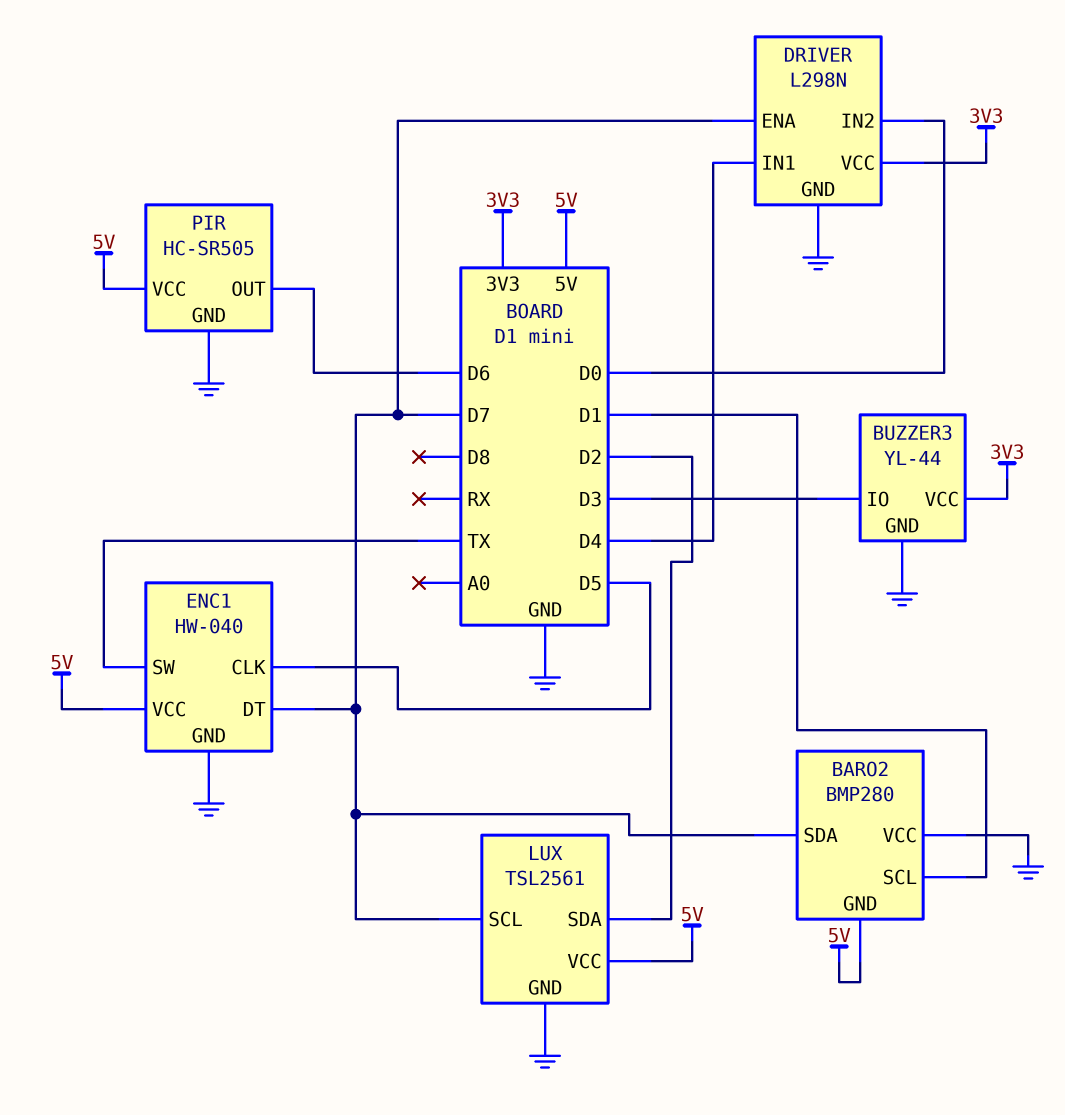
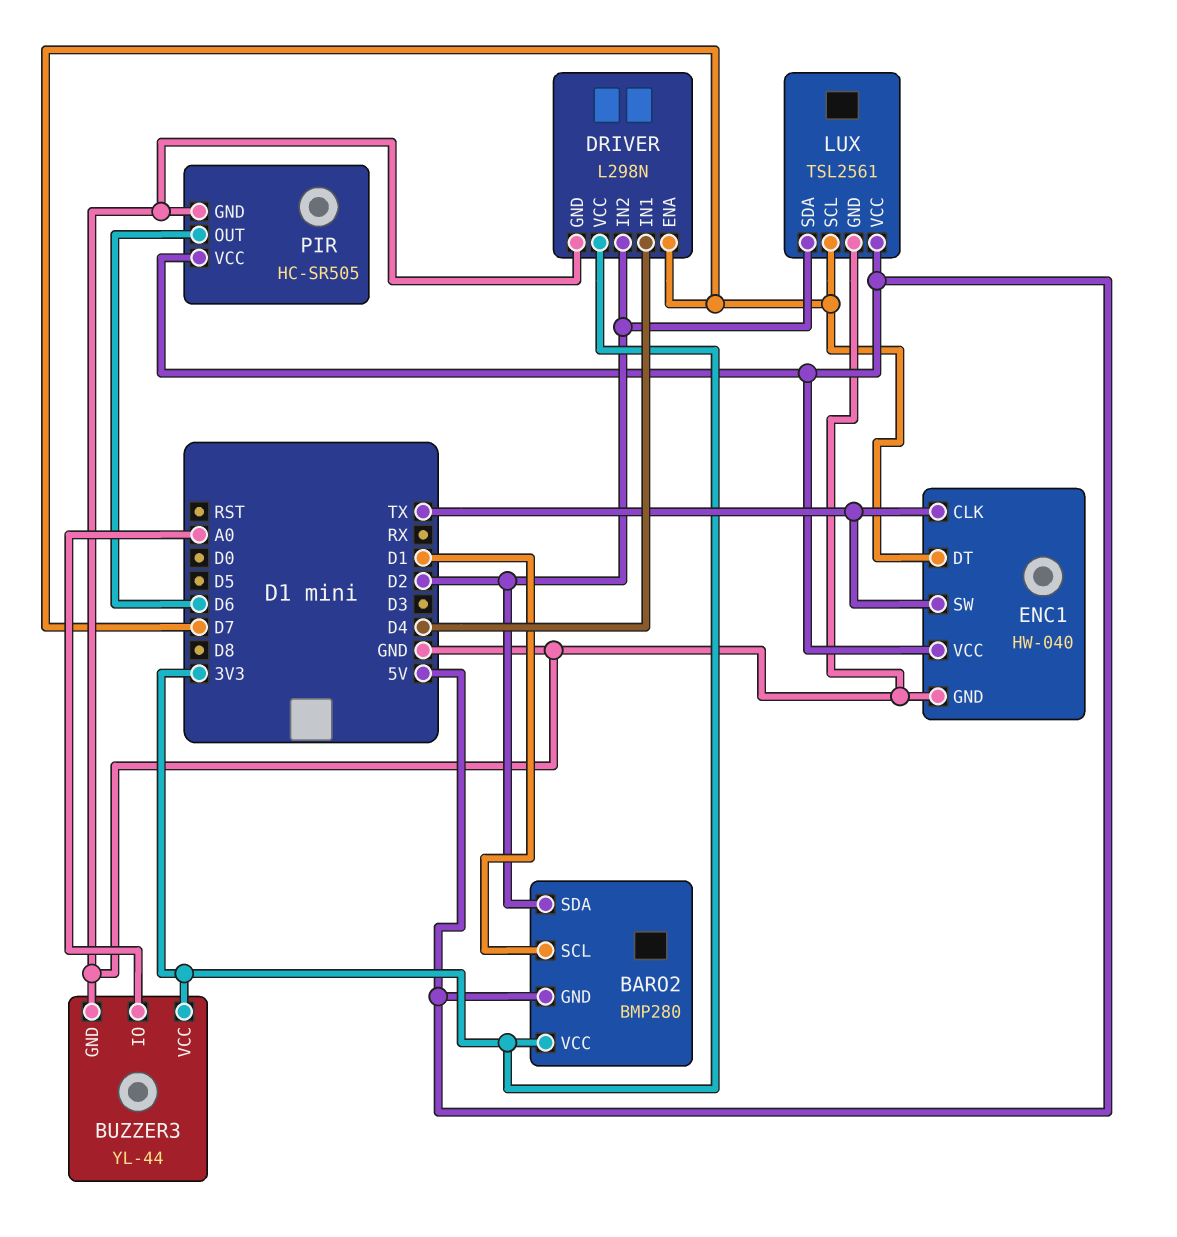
BARO2 pin SDA: D7 -> D2
BARO2 pin VCC: GND -> 3V3
BUZZER3 pin IO: D3 -> A0
DRIVER pin IN2: D0 -> D2
ENC1 pin CLK: D5 -> TX

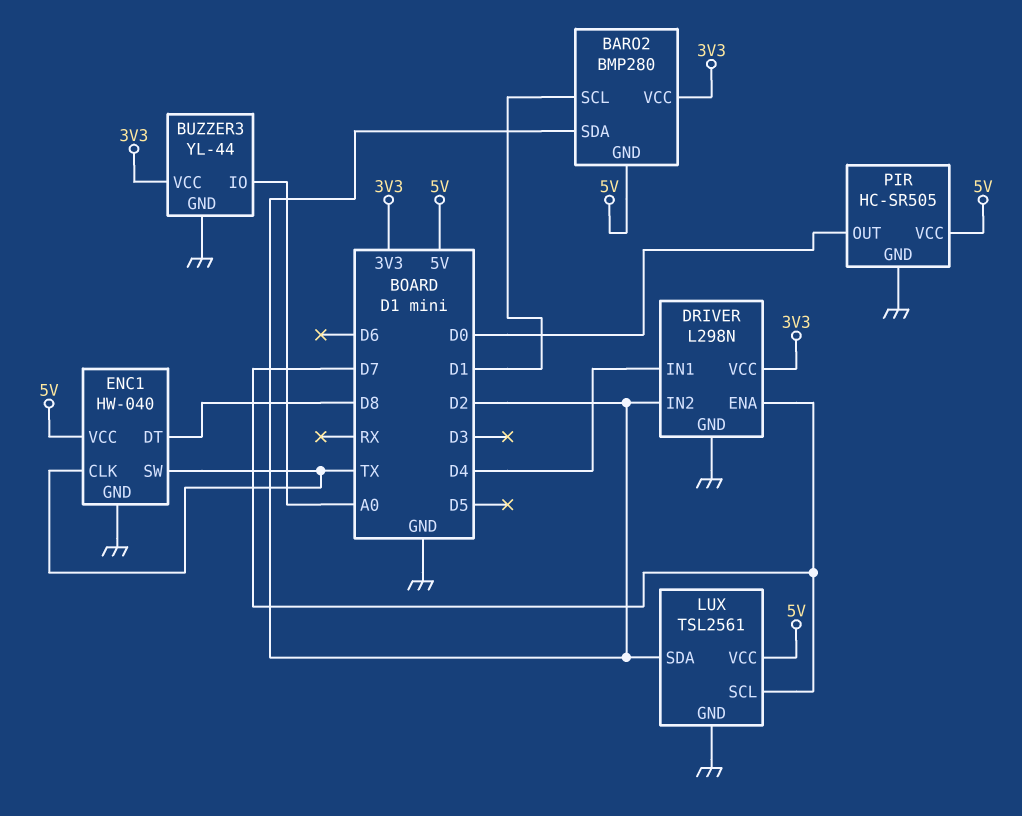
ENC1 pin DT: D7 -> D8
PIR pin OUT: D6 -> D0

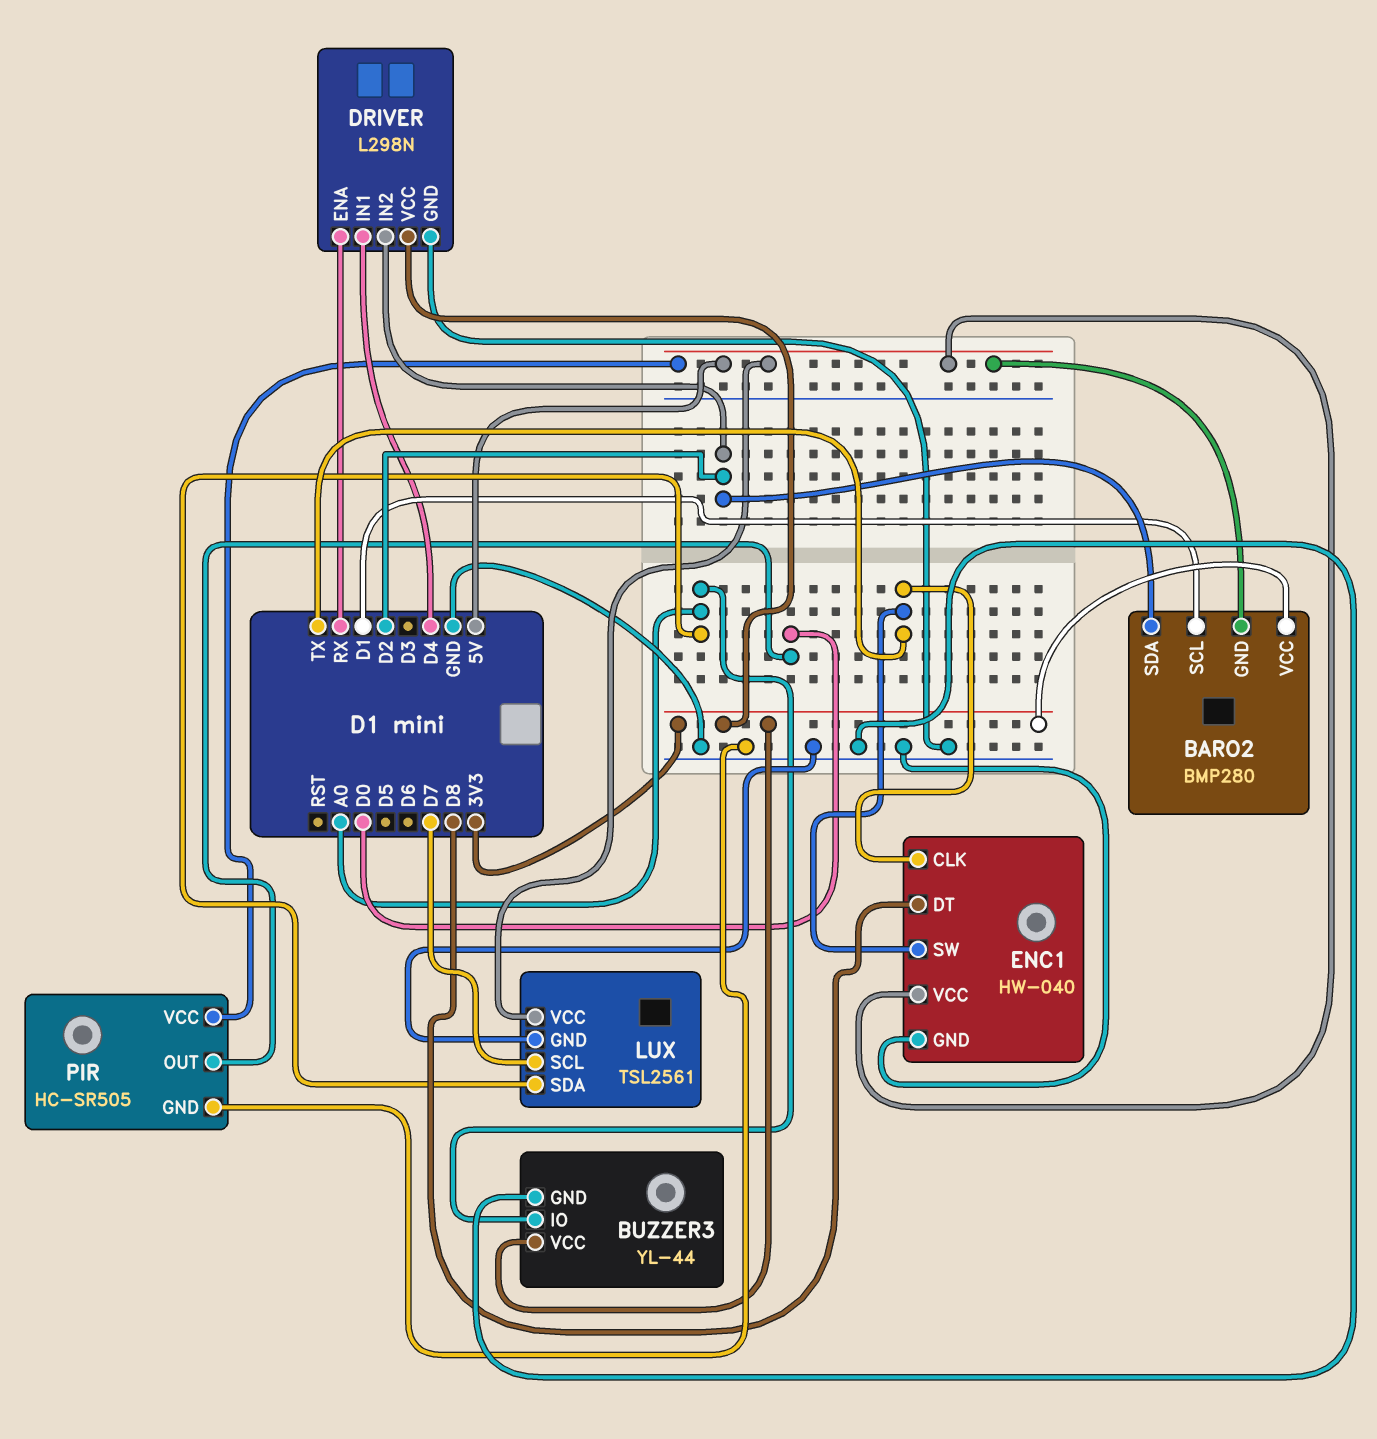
DRIVER pin ENA: D7 -> RX
LUX pin SDA: D2 -> A0

